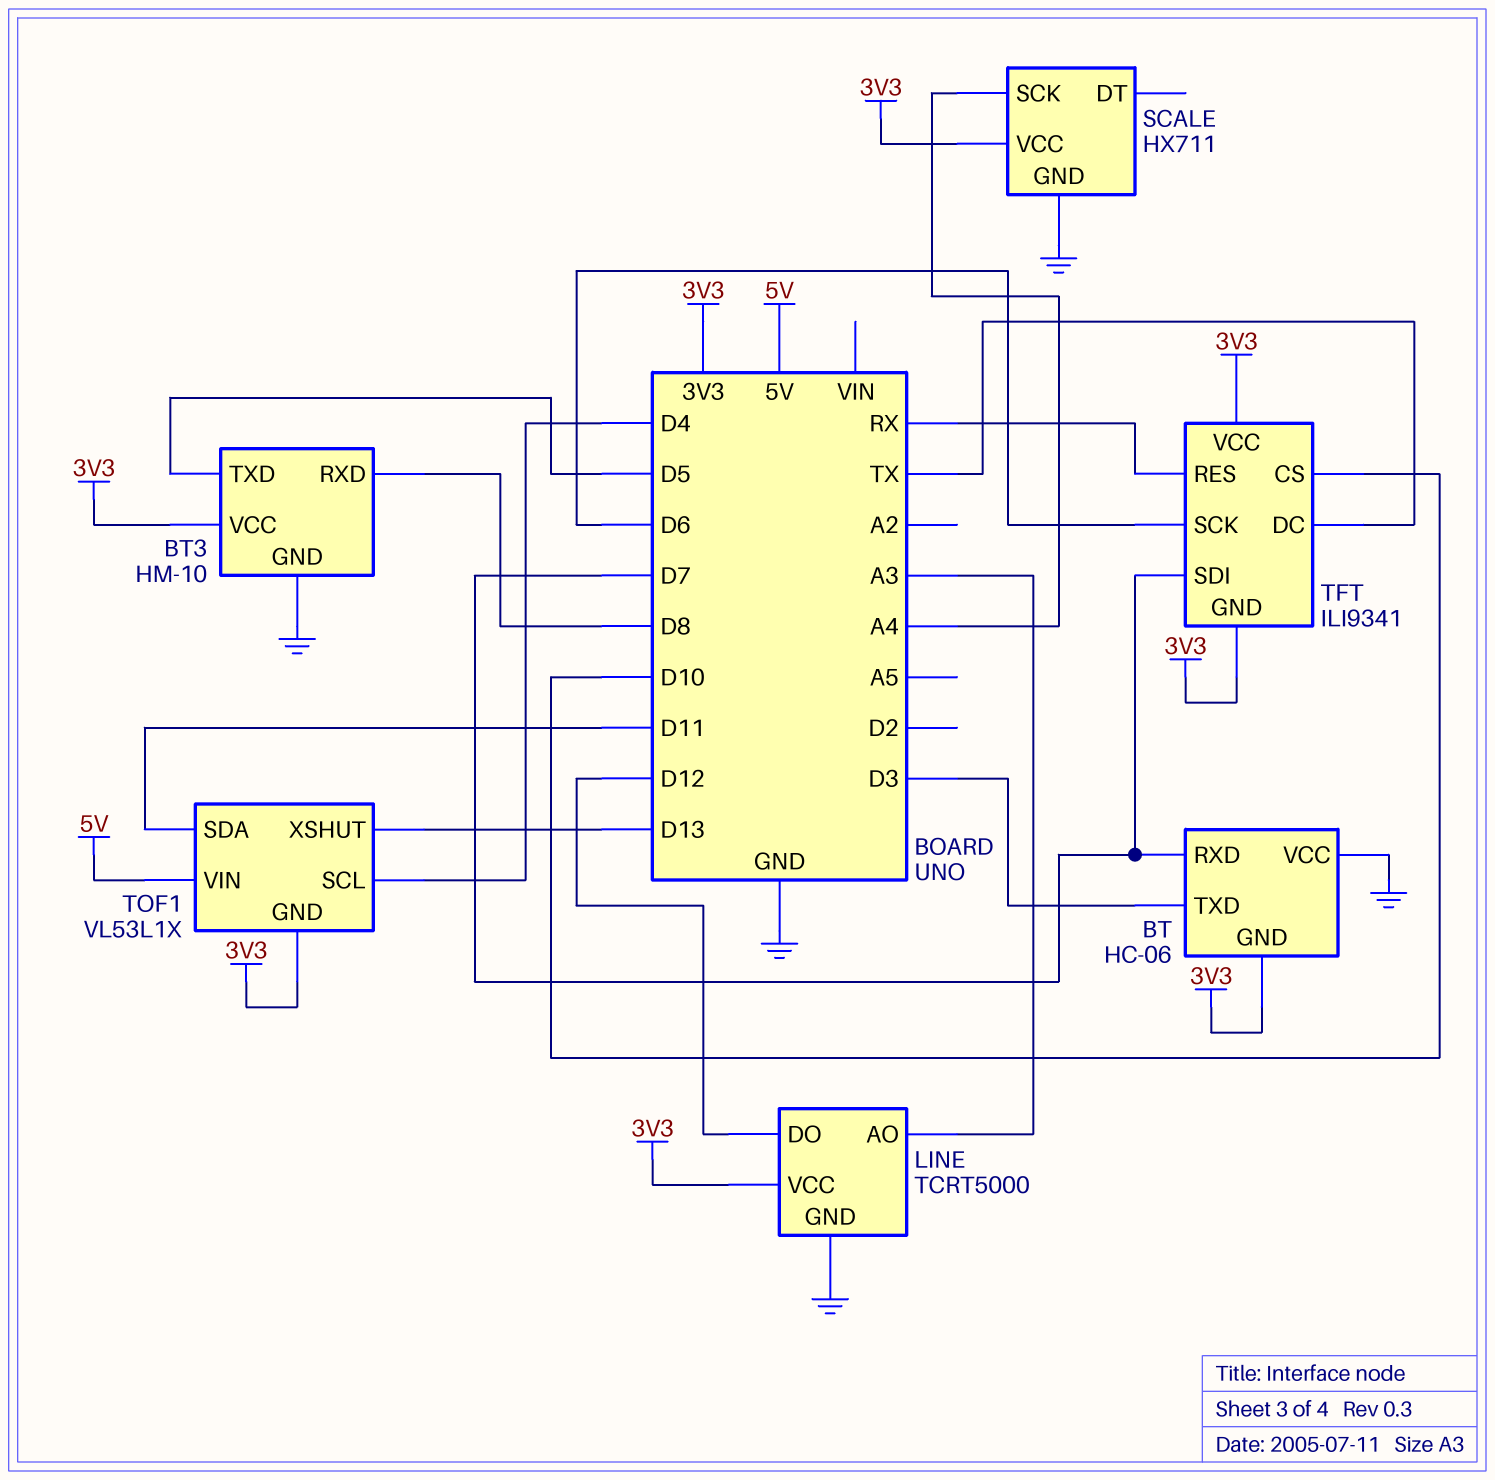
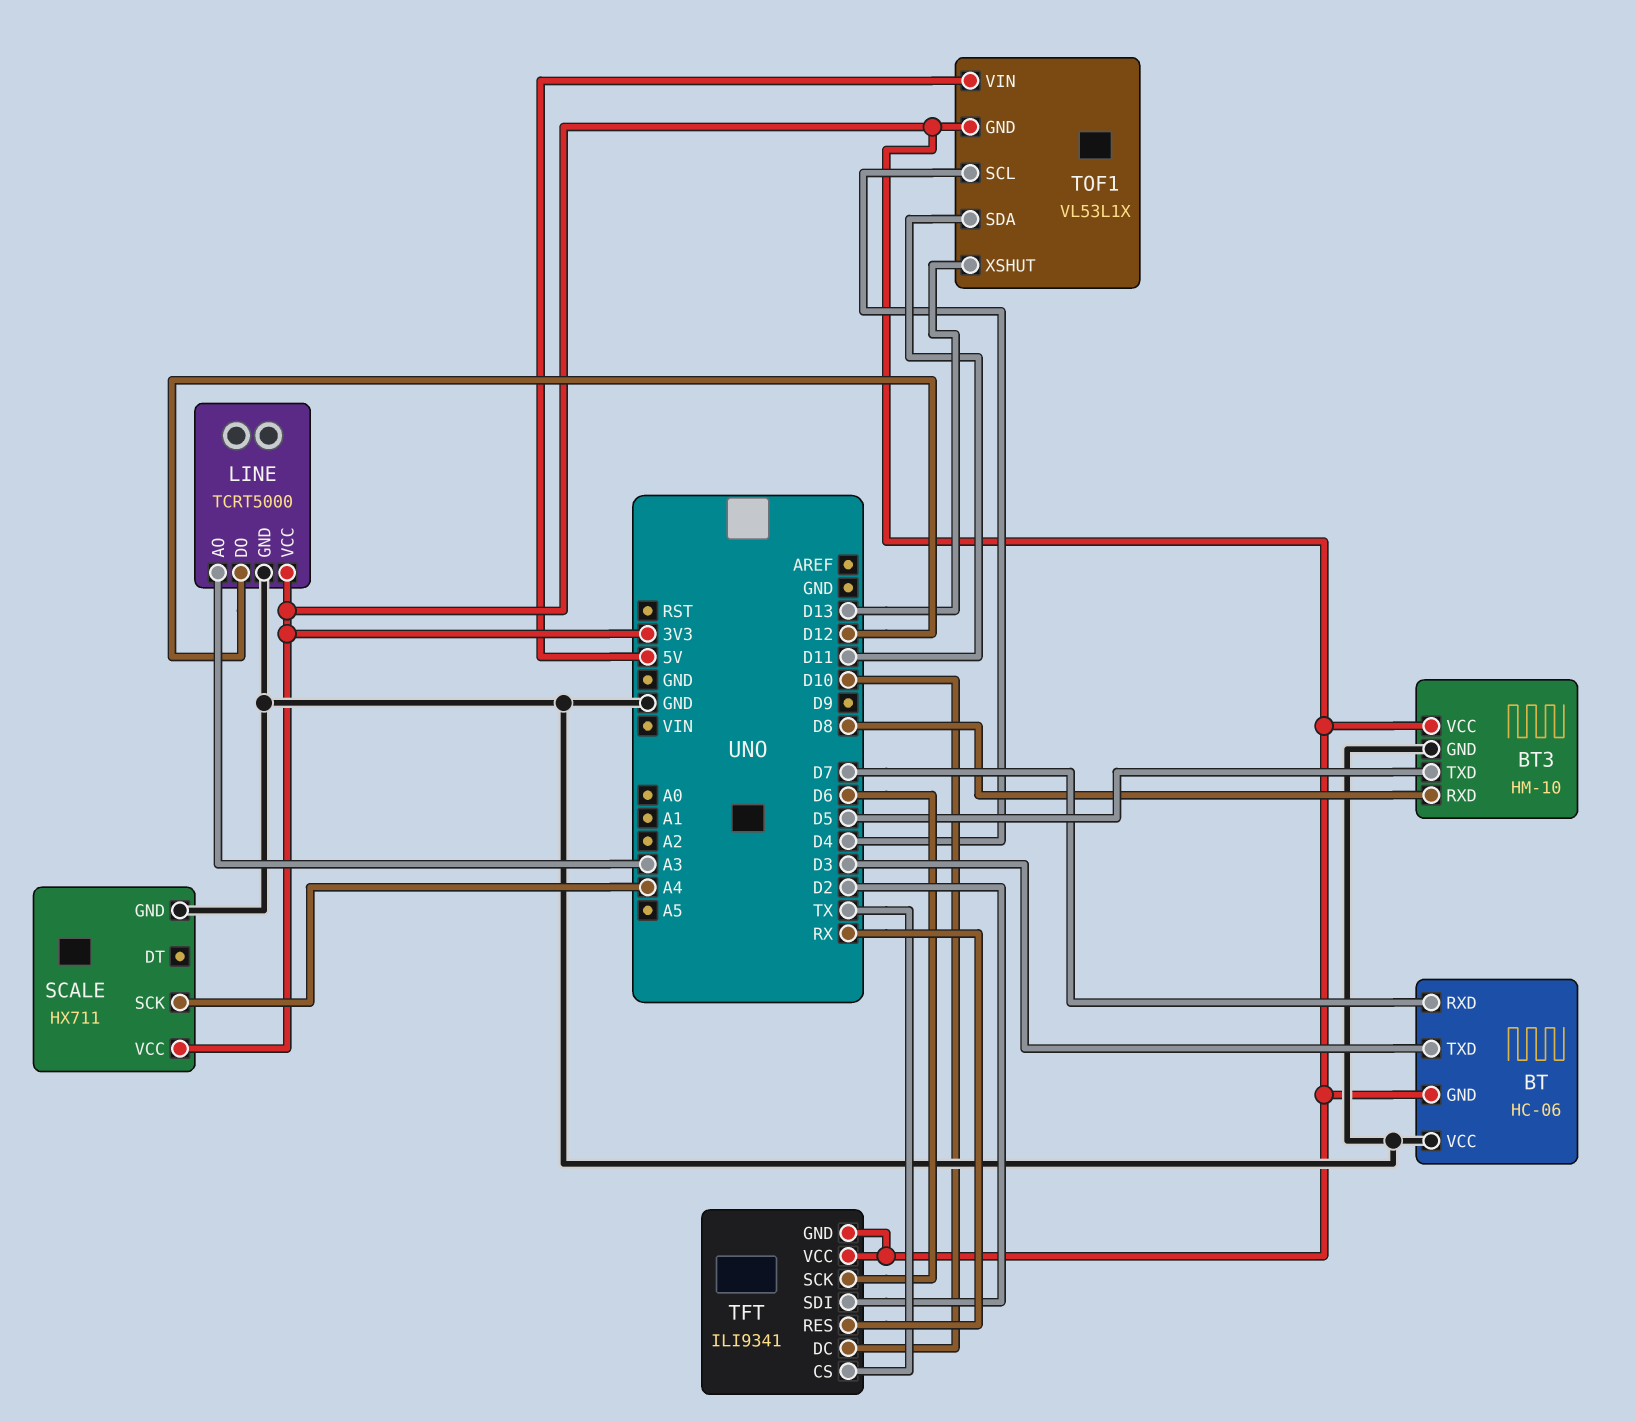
TFT pin CS: D10 -> TX
TFT pin DC: TX -> D10
TFT pin SDI: D7 -> D2

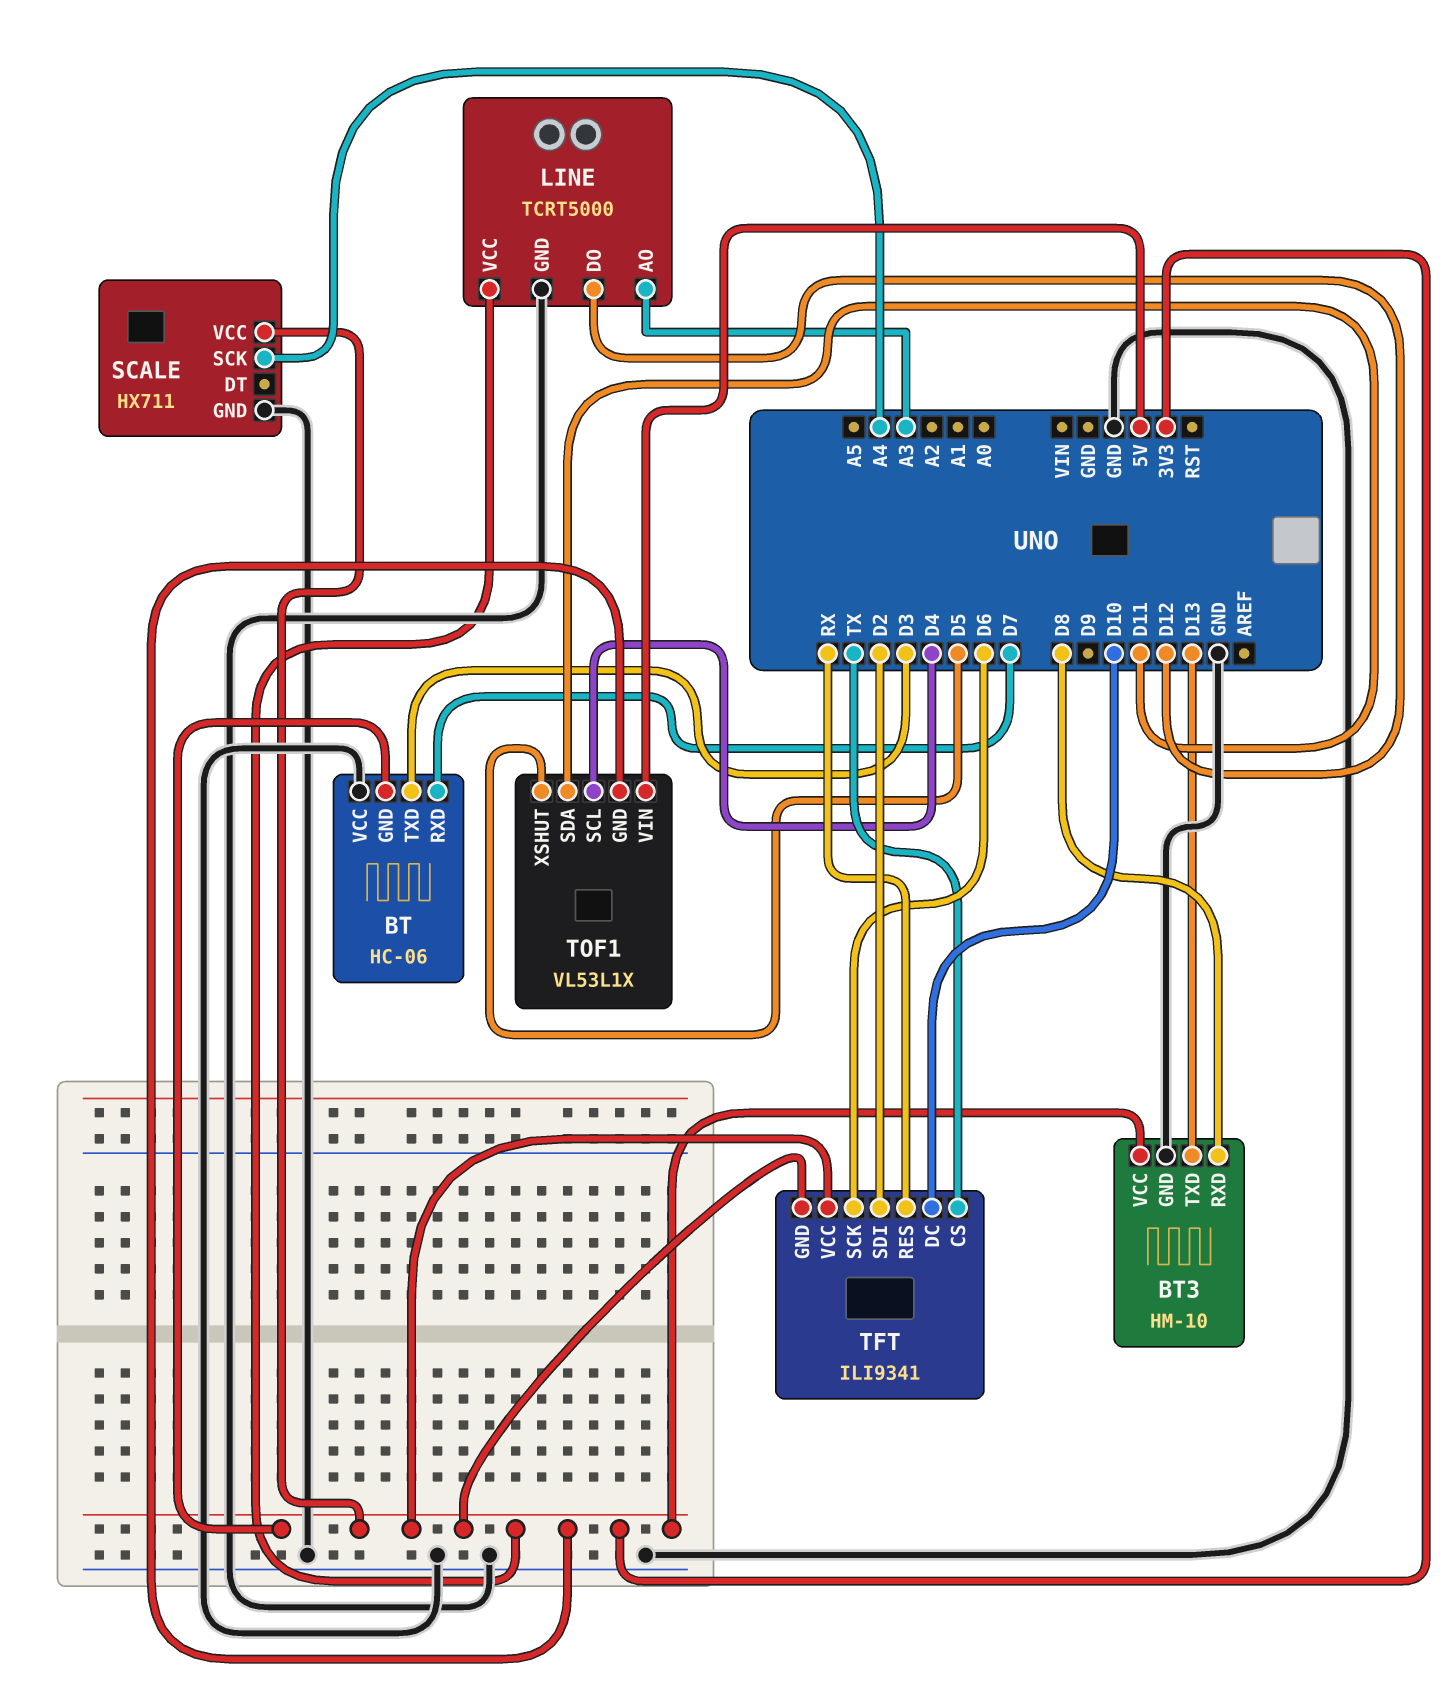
BT3 pin TXD: D5 -> D13
TOF1 pin XSHUT: D13 -> D5

